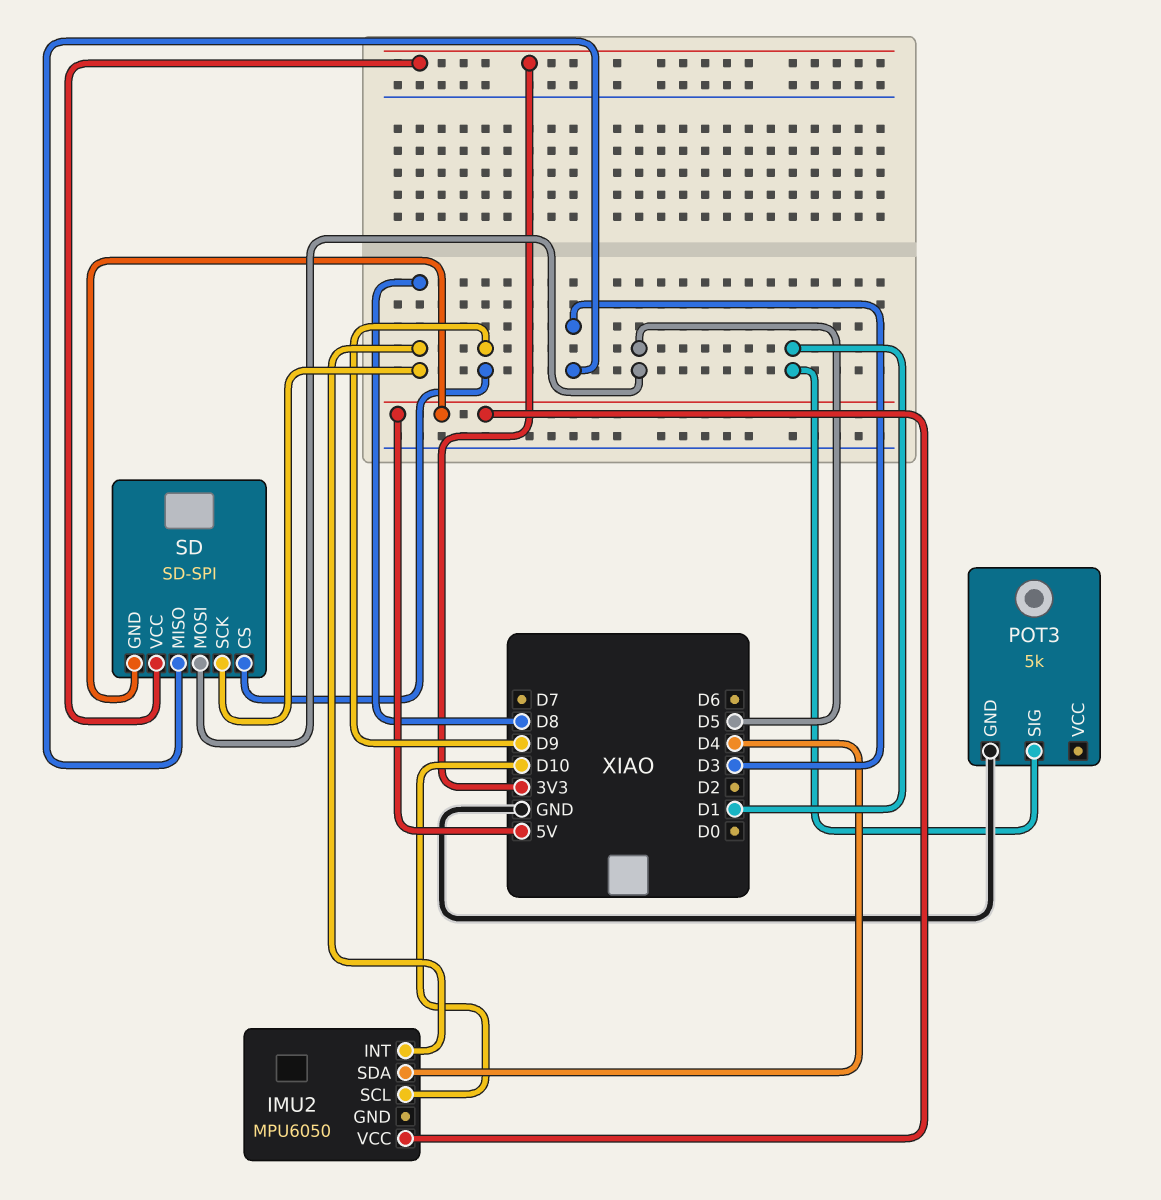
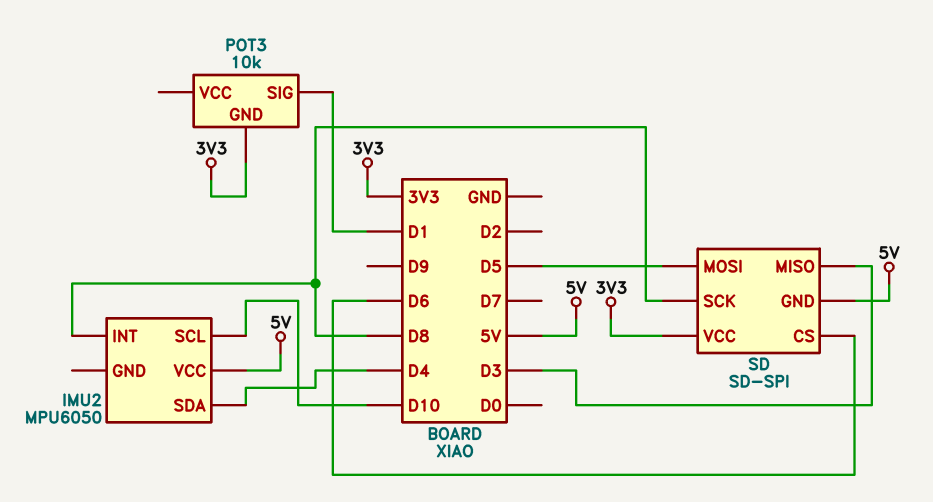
POT3: 5k -> 10k
POT3 pin GND: GND -> 3V3
SD pin CS: D9 -> D6

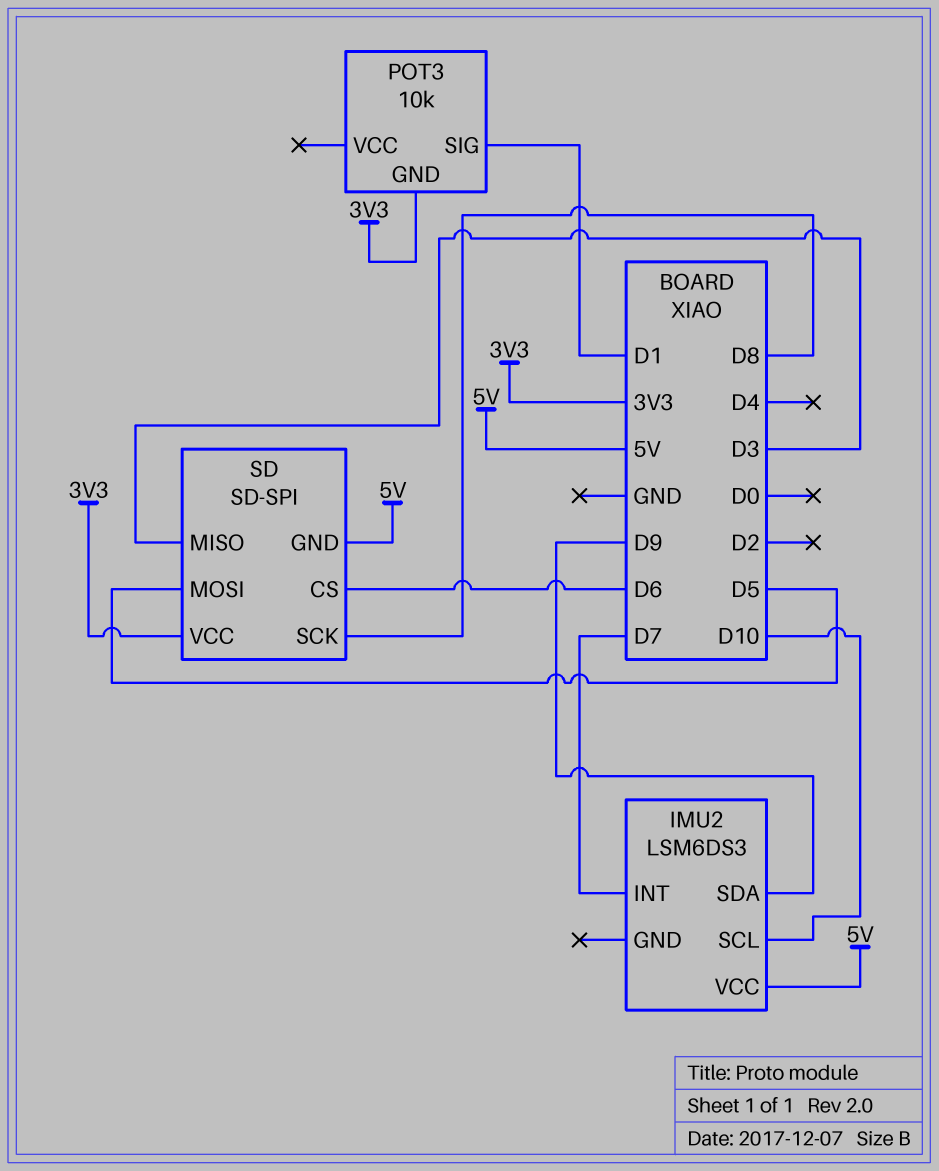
IMU2: MPU6050 -> LSM6DS3
IMU2 pin INT: D8 -> D7
IMU2 pin SDA: D4 -> D9

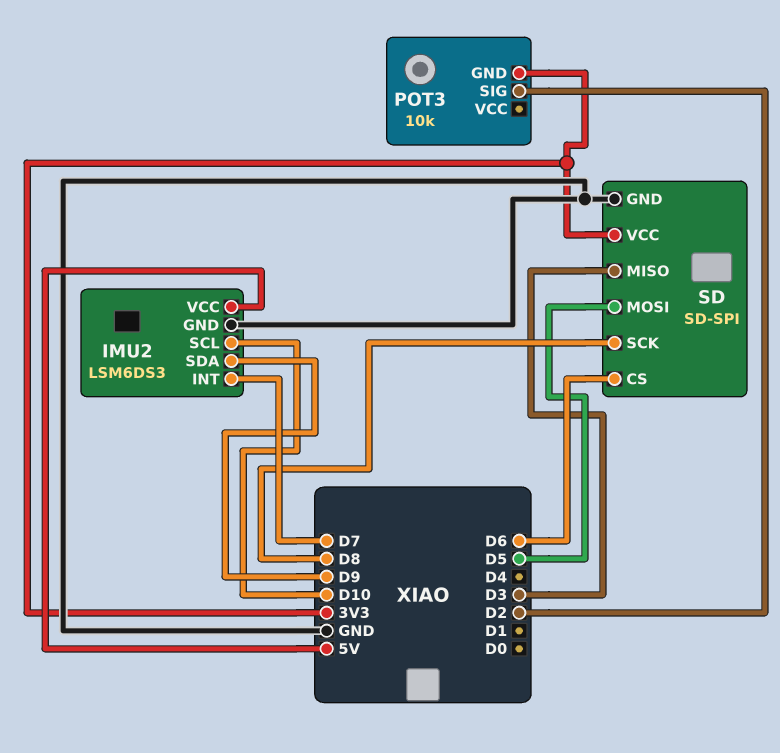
IMU2 pin GND: none -> GND
POT3 pin SIG: D1 -> D2
SD pin GND: 5V -> GND

